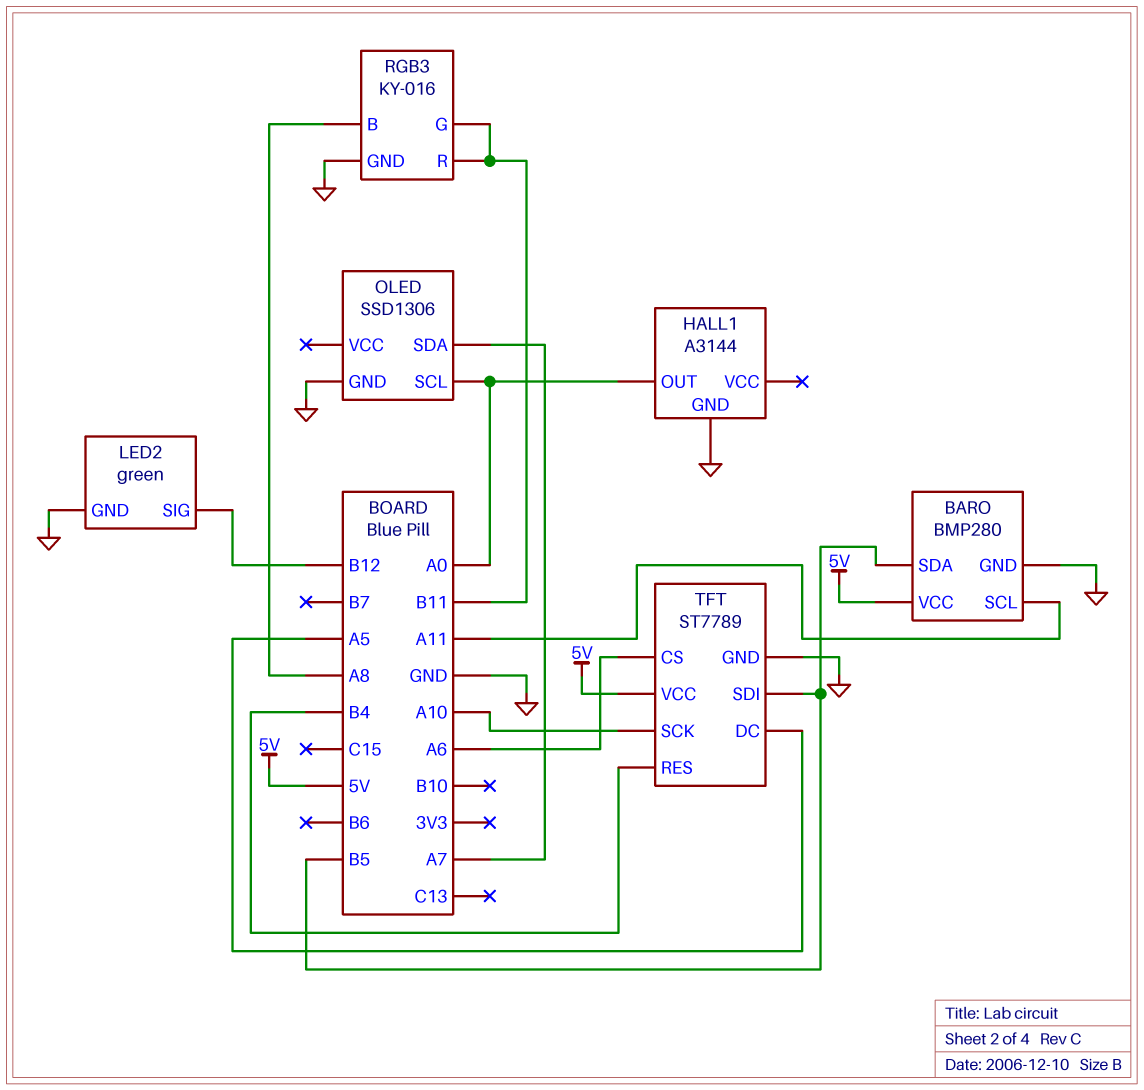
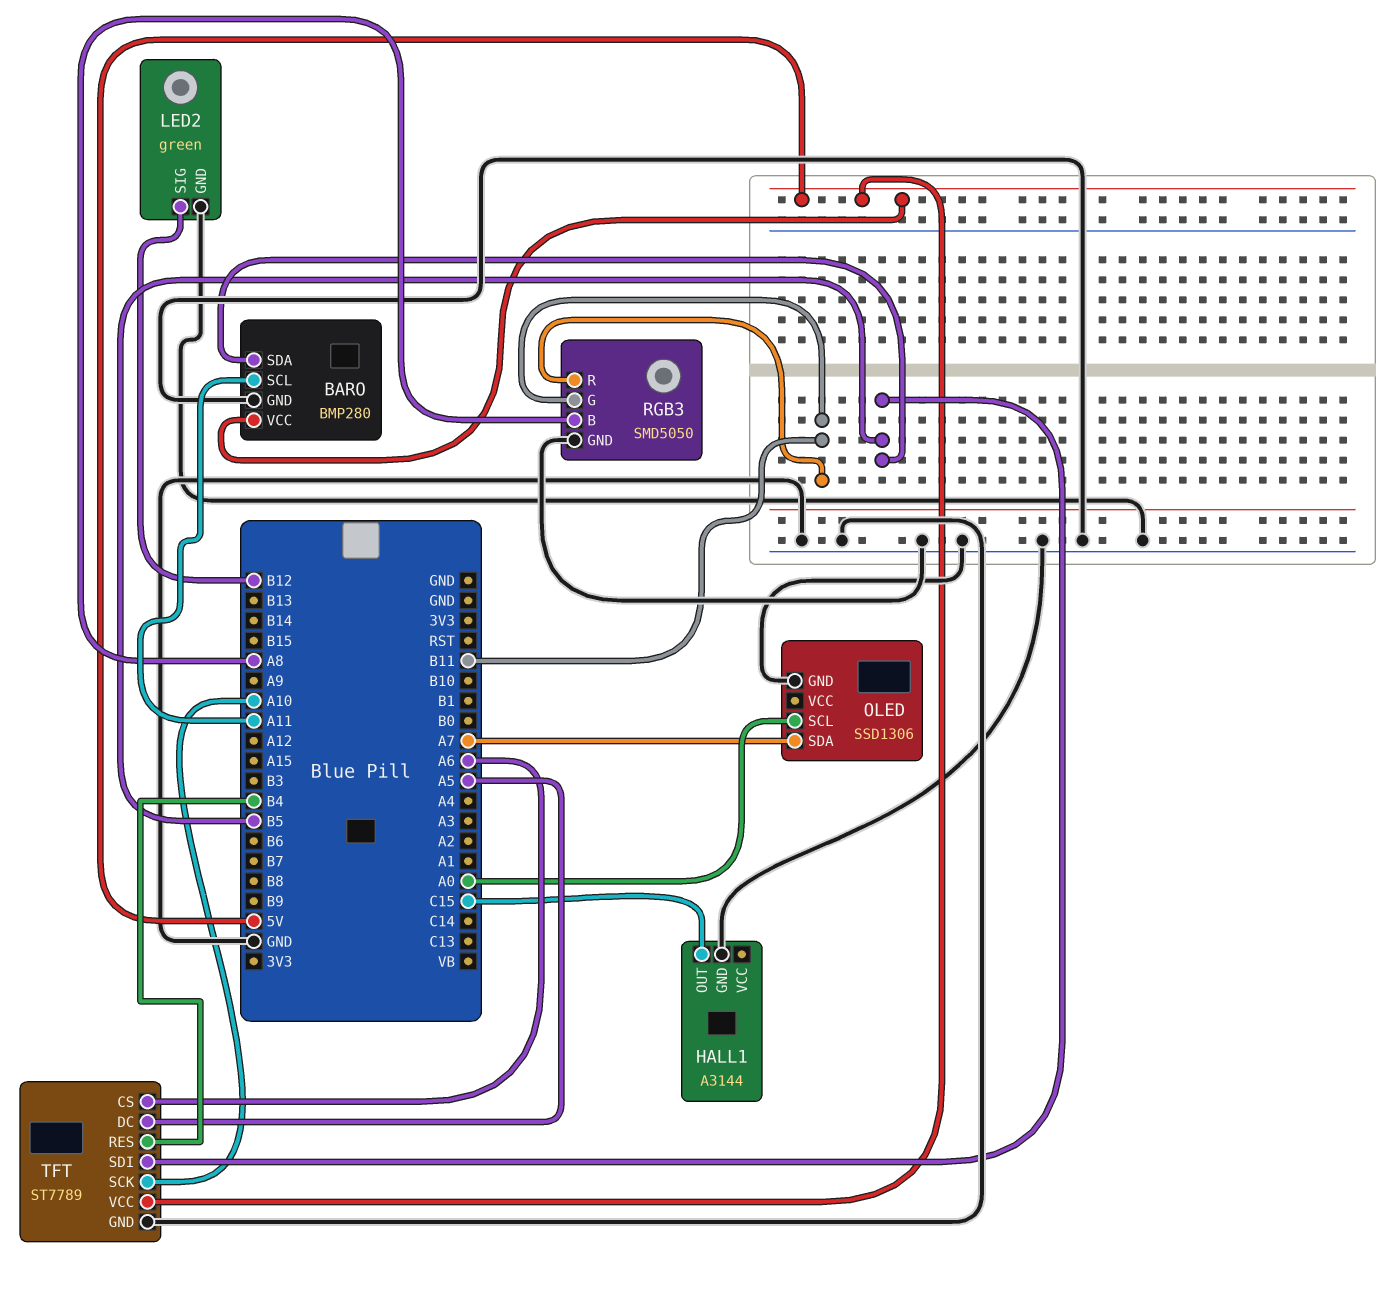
HALL1 pin OUT: A0 -> C15
RGB3: KY-016 -> SMD5050

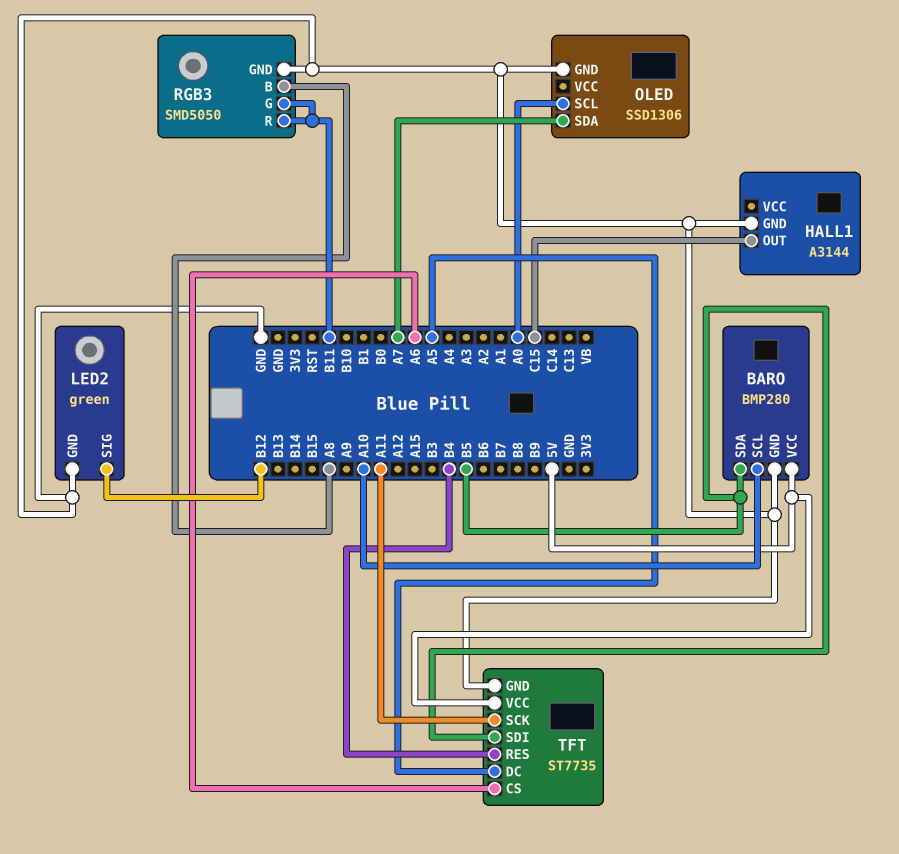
BARO pin SCL: A11 -> A10
TFT: ST7789 -> ST7735
TFT pin SCK: A10 -> A11

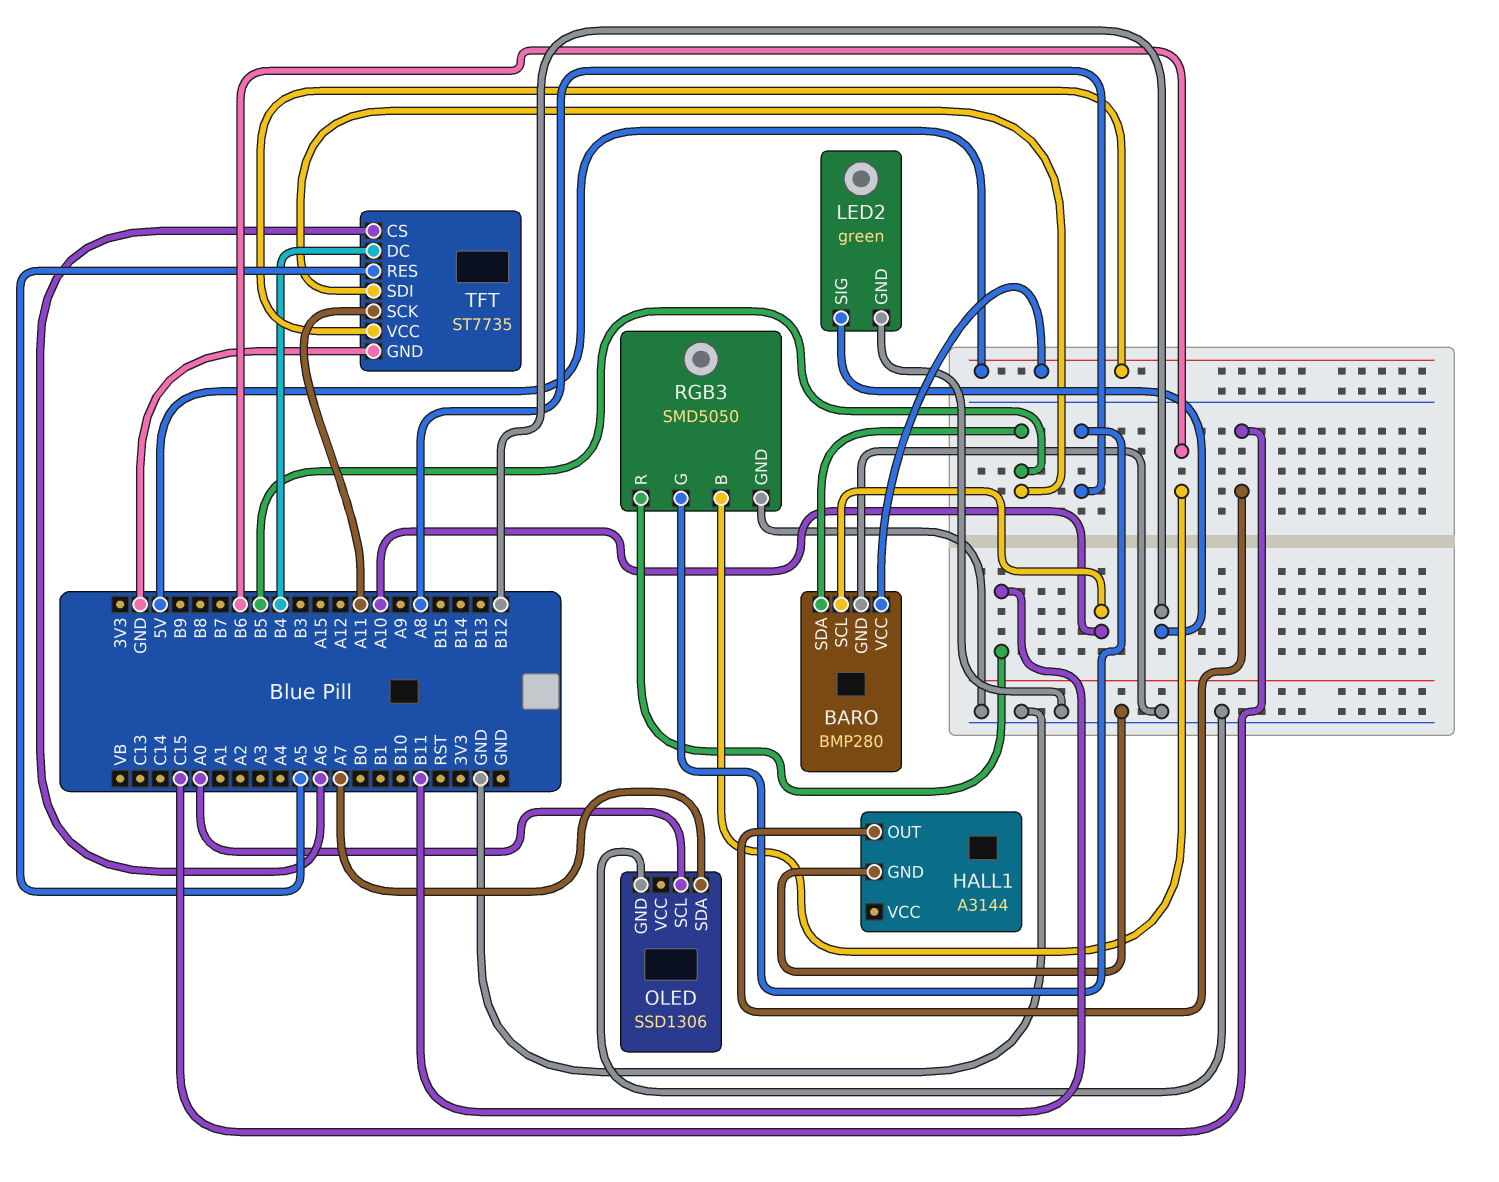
RGB3 pin B: A8 -> B6
RGB3 pin G: B11 -> A8
TFT pin DC: A5 -> B4
TFT pin RES: B4 -> A5

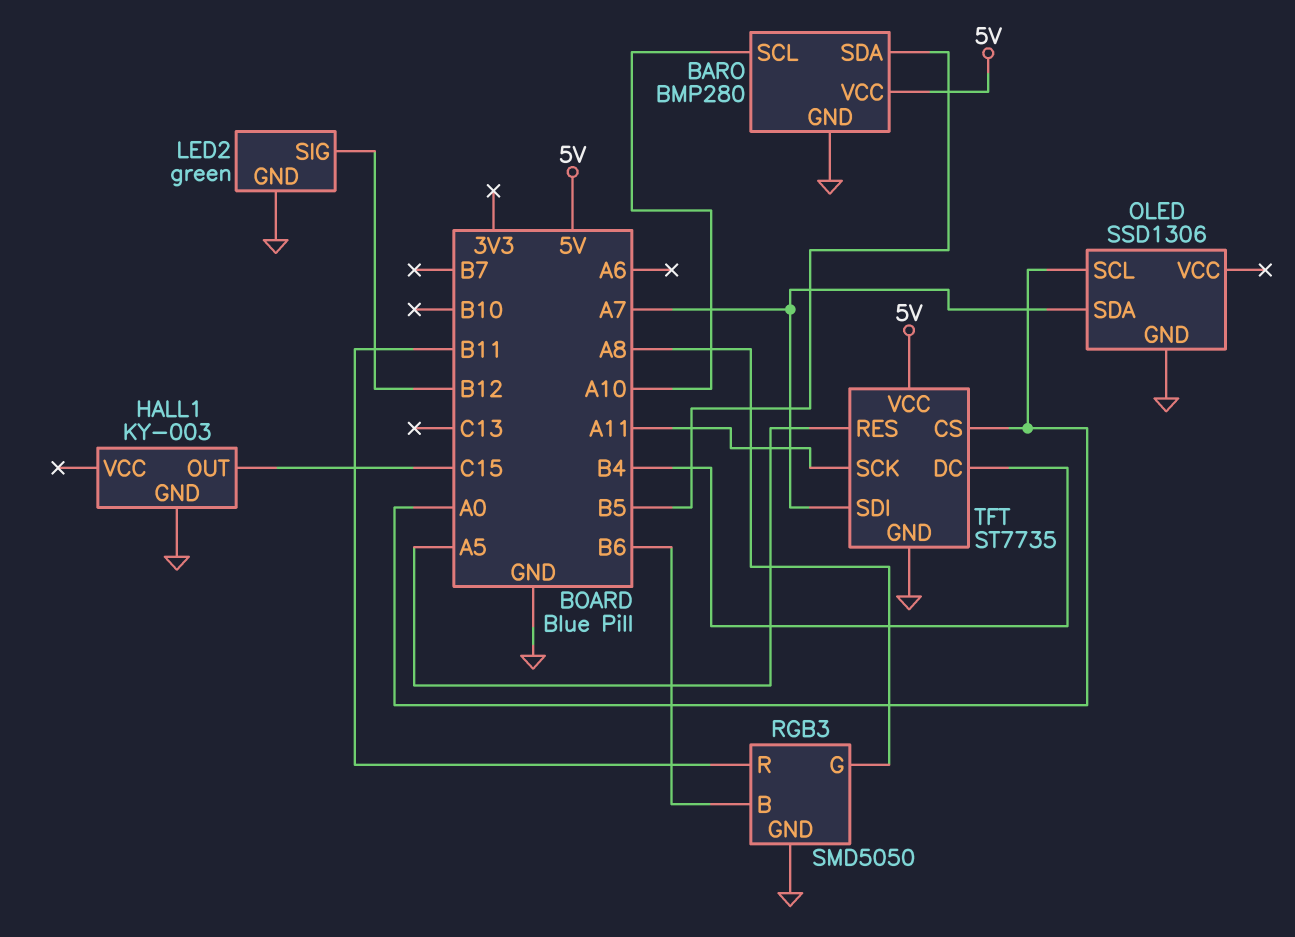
HALL1: A3144 -> KY-003
TFT pin CS: A6 -> A0
TFT pin SDI: B5 -> A7

